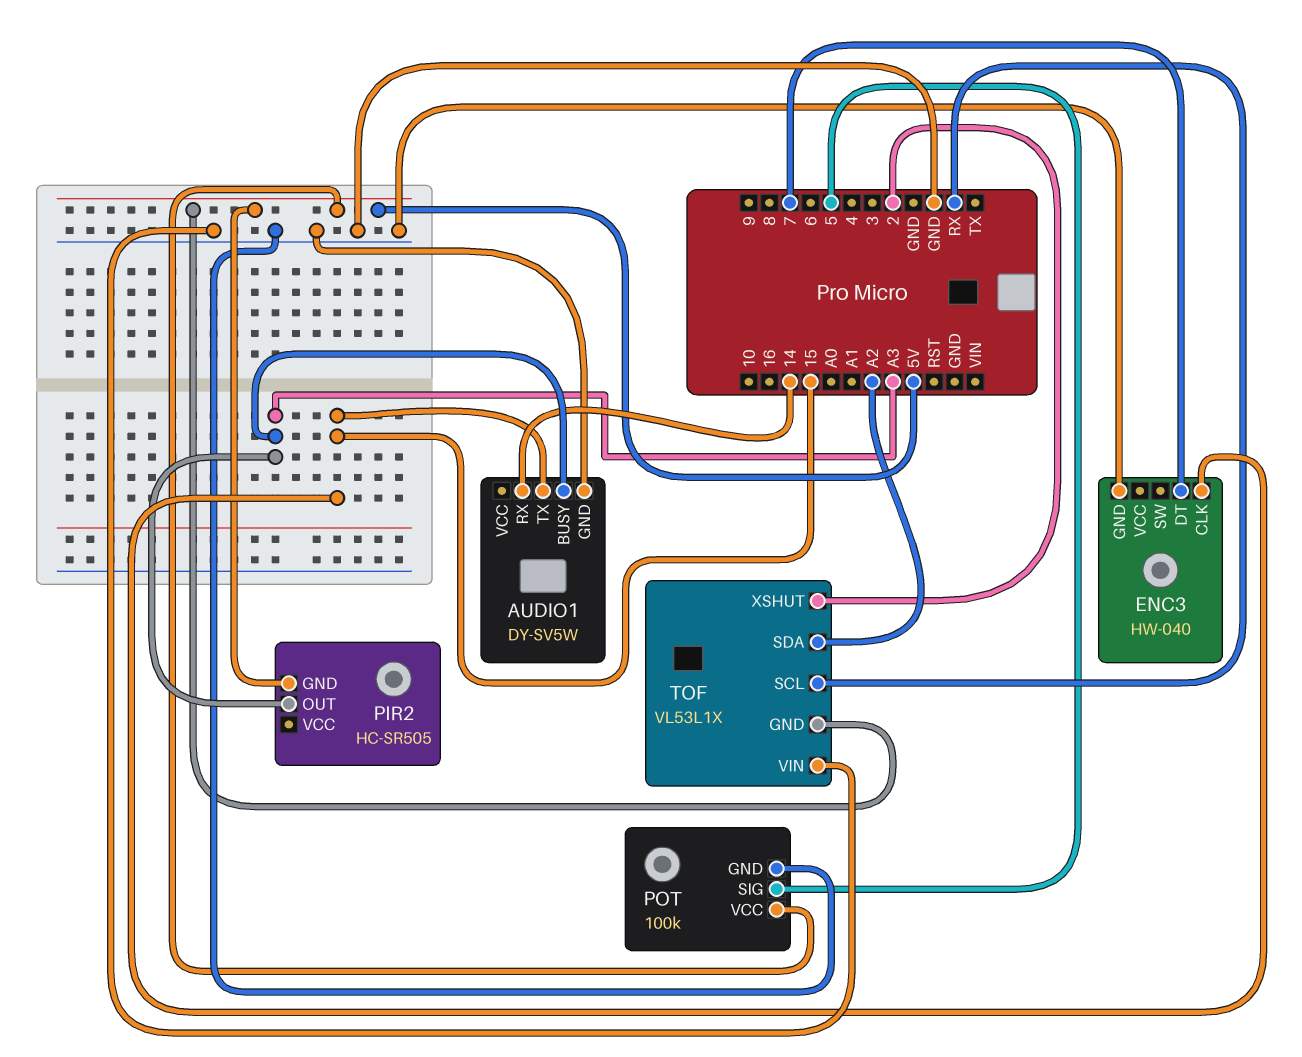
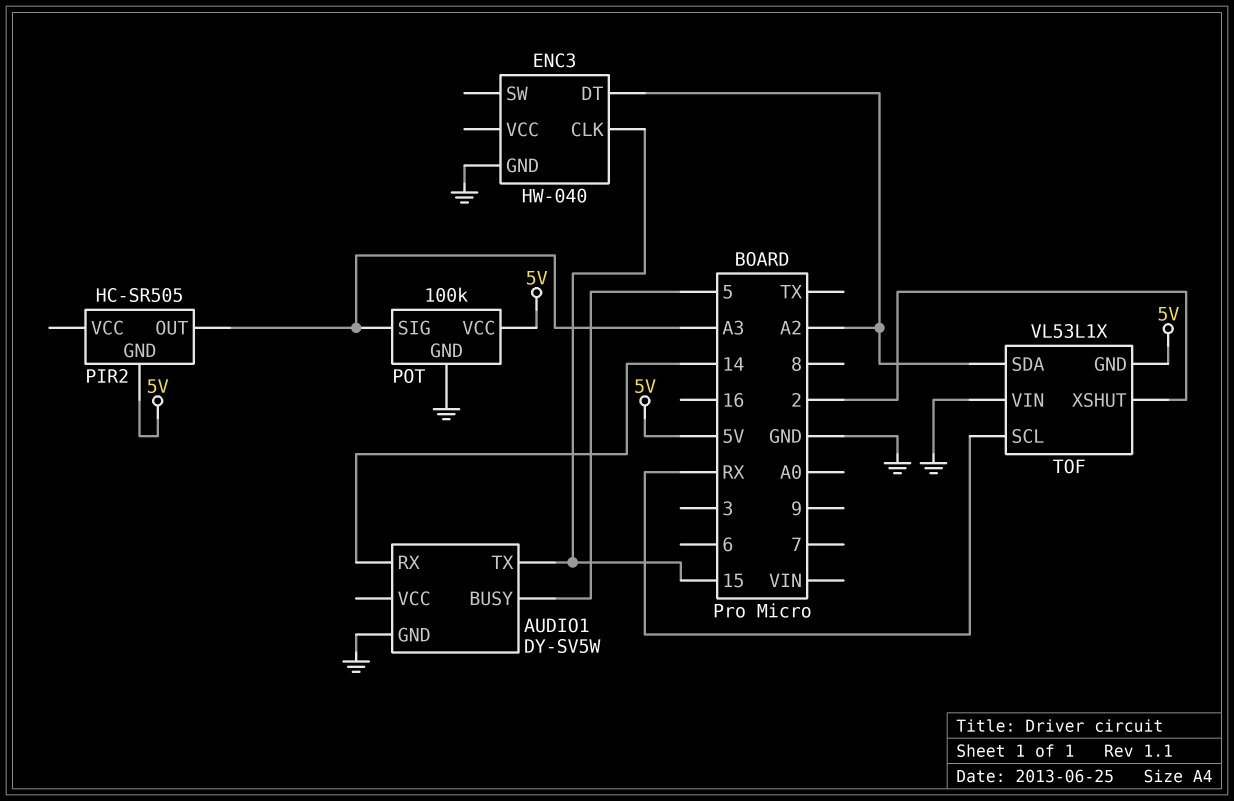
AUDIO1 pin BUSY: A3 -> 5
ENC3 pin DT: 7 -> A2
POT pin SIG: 5 -> A3

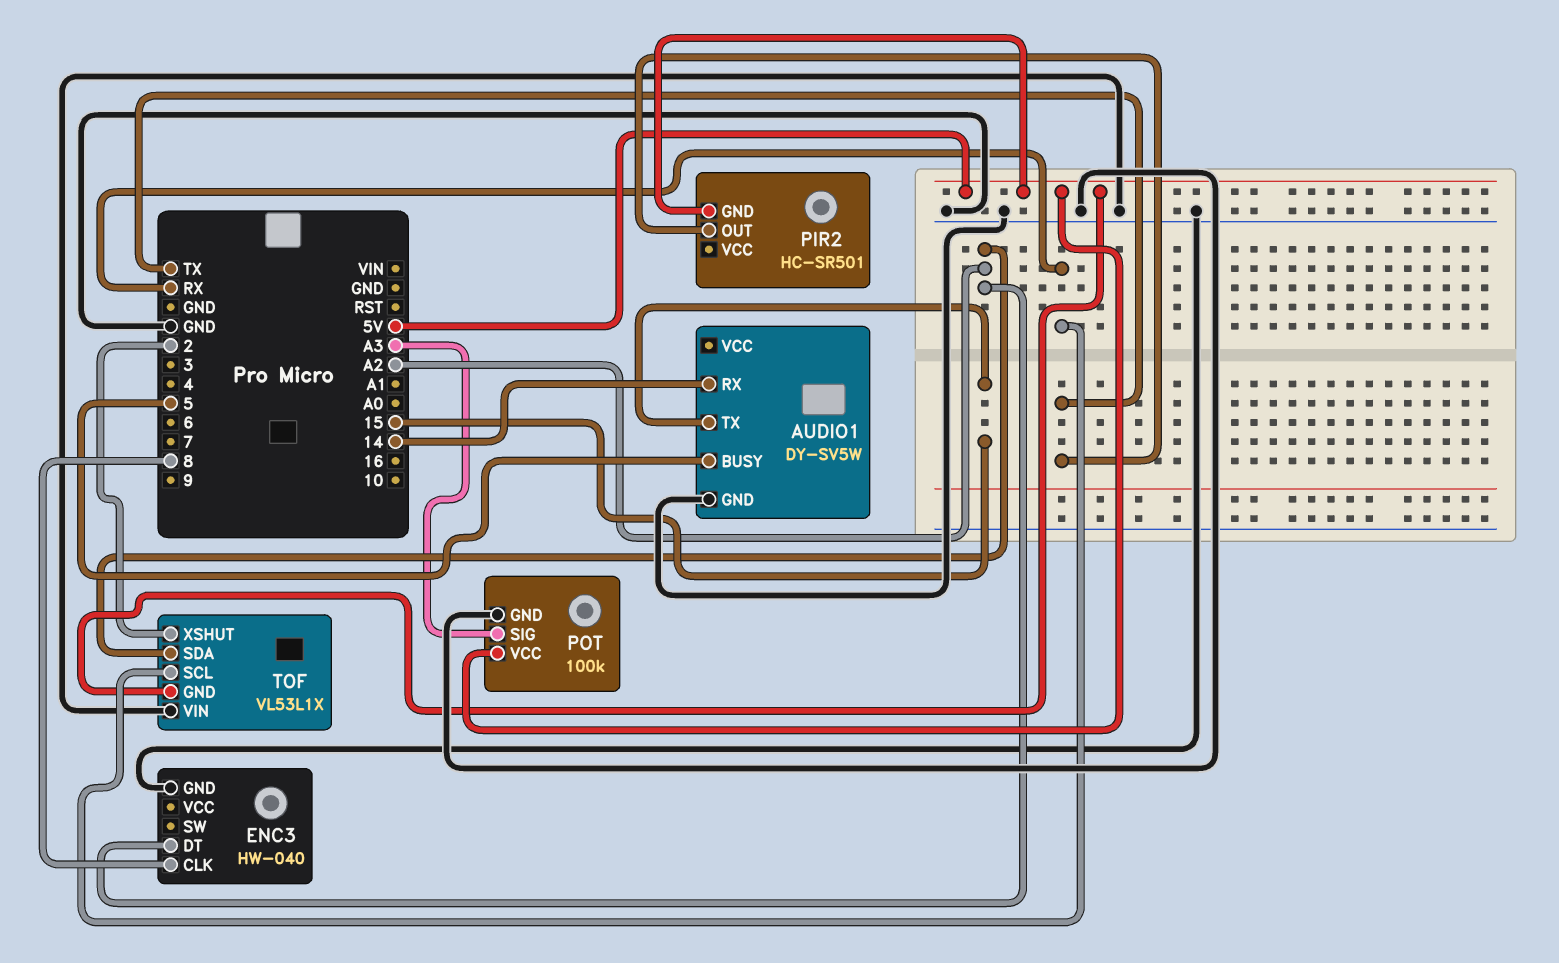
ENC3 pin CLK: 15 -> 8
PIR2: HC-SR505 -> HC-SR501
PIR2 pin OUT: A3 -> TX

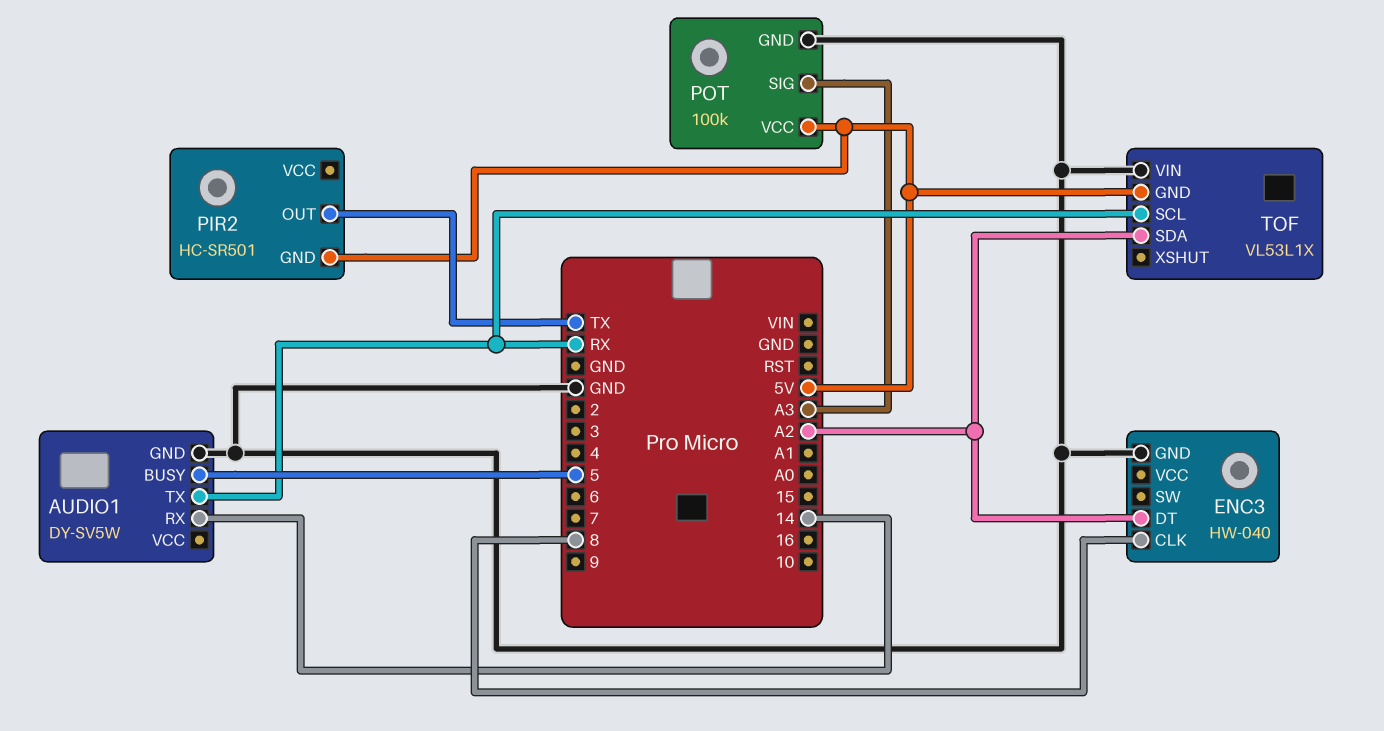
AUDIO1 pin TX: 15 -> RX
TOF pin XSHUT: 2 -> none

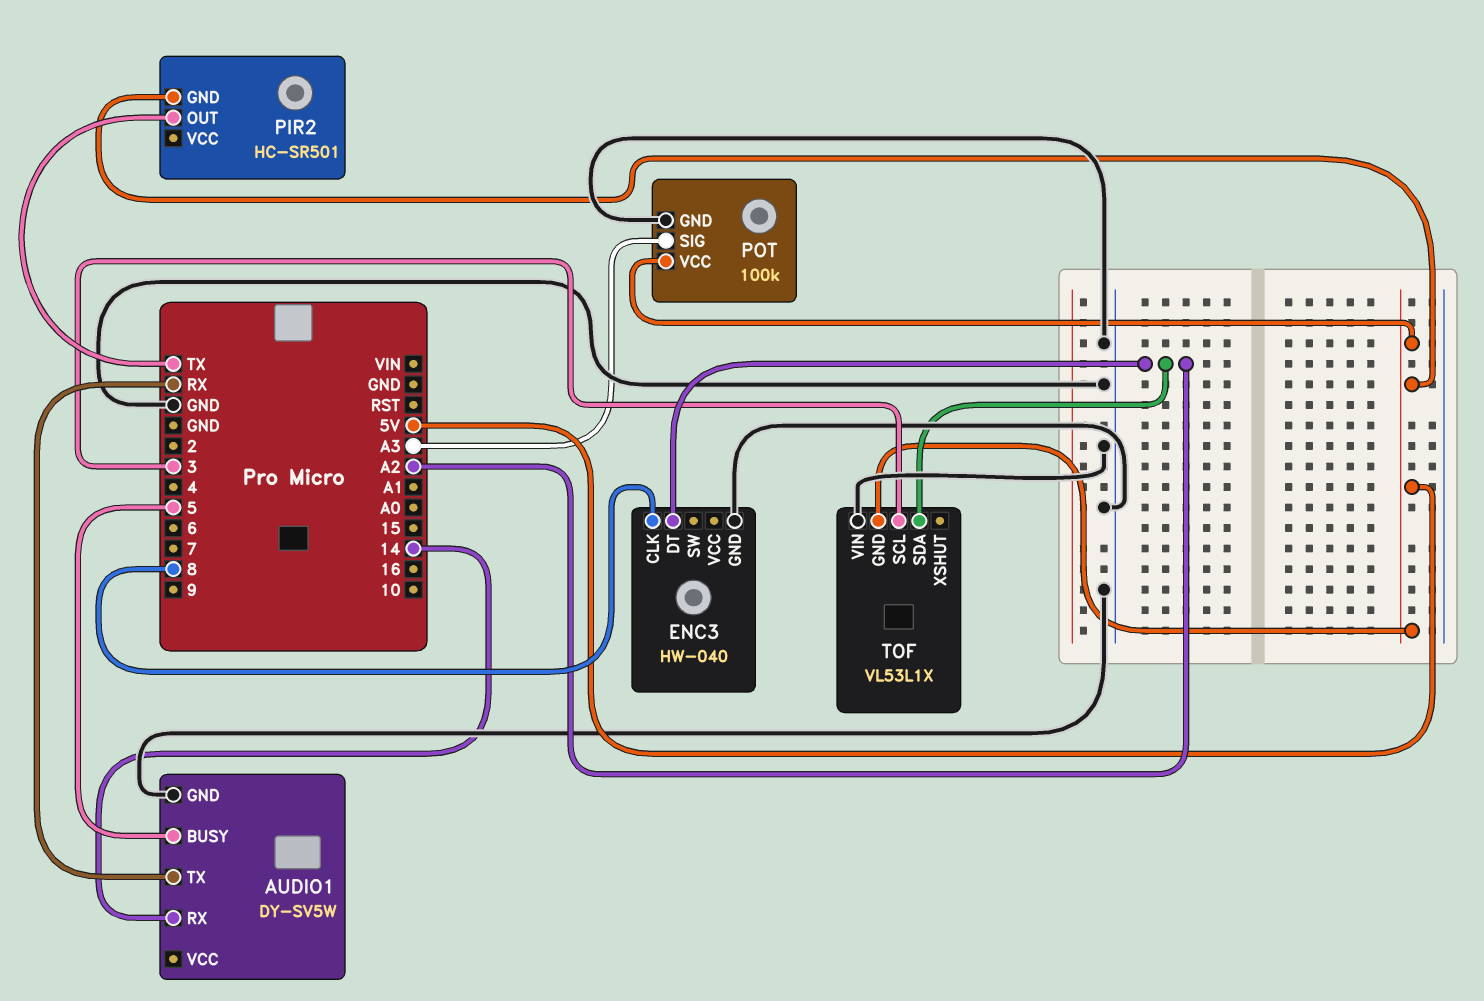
TOF pin SCL: RX -> 3

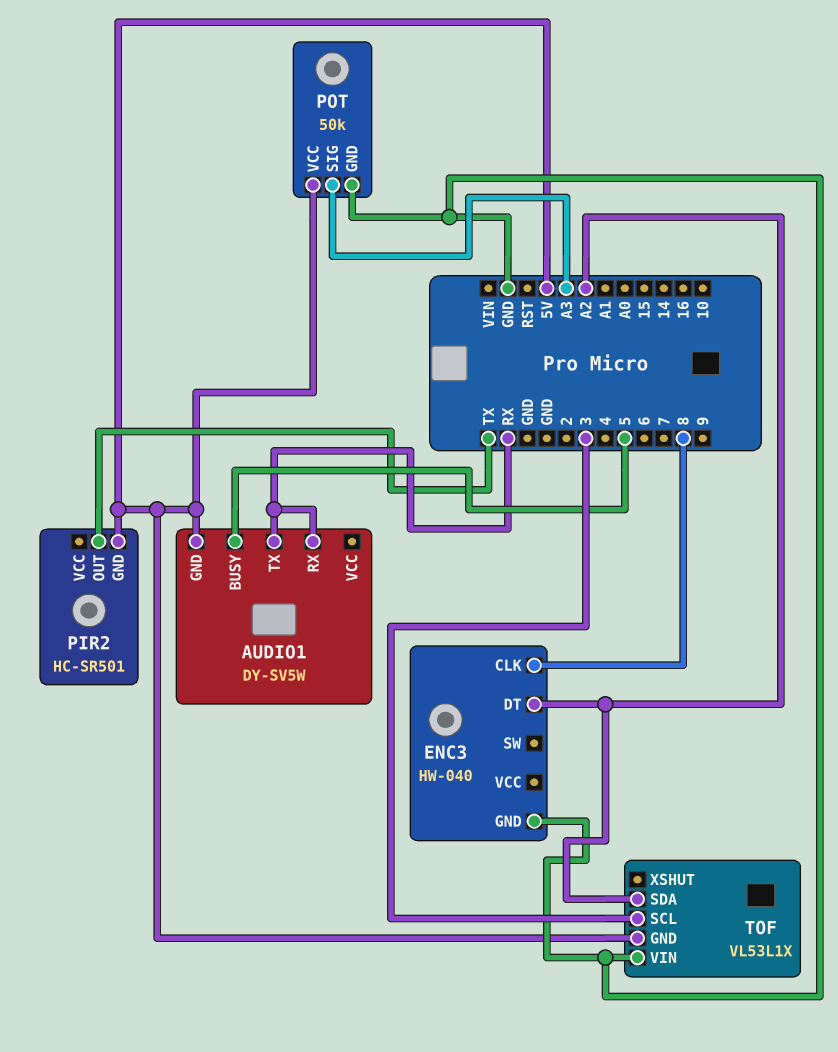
AUDIO1 pin GND: GND -> 5V
AUDIO1 pin RX: 14 -> RX
POT: 100k -> 50k

